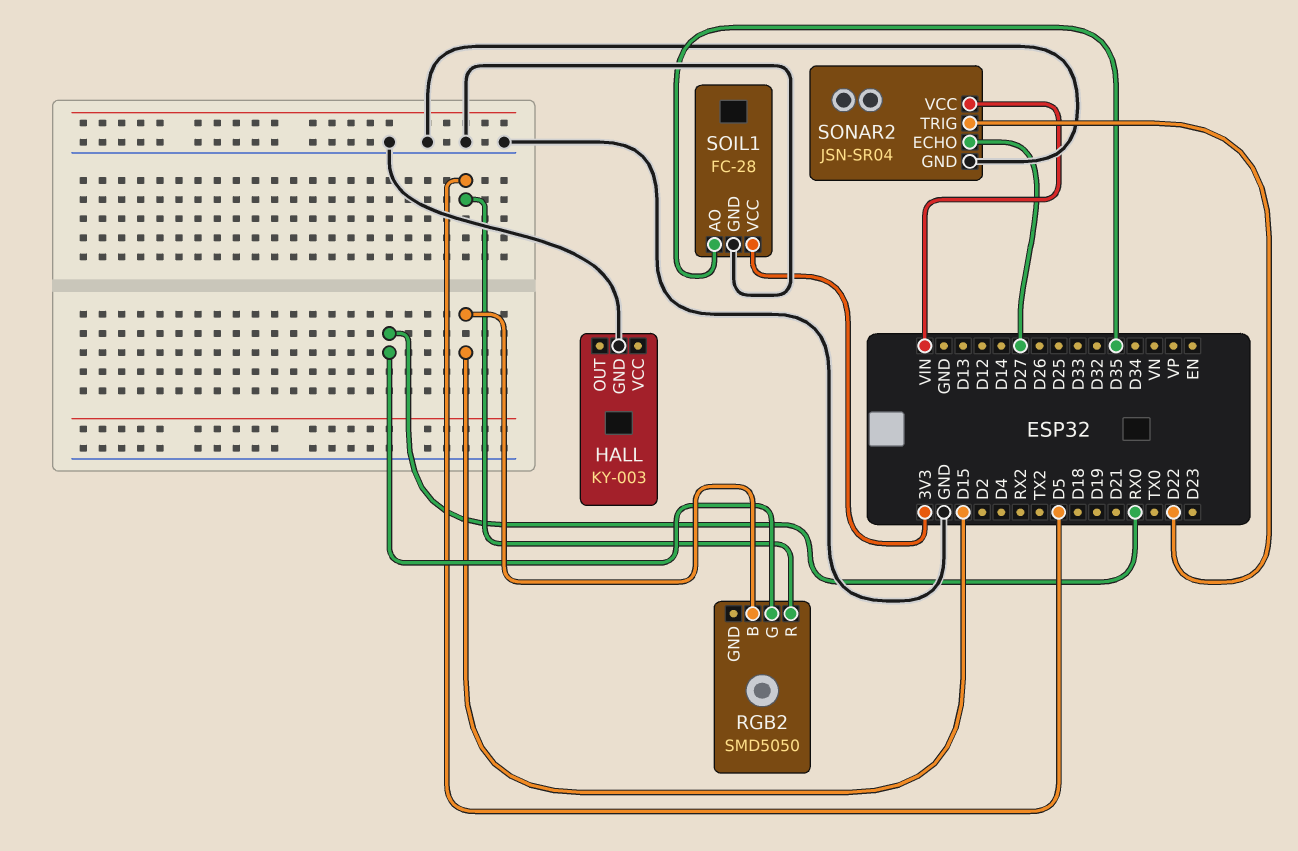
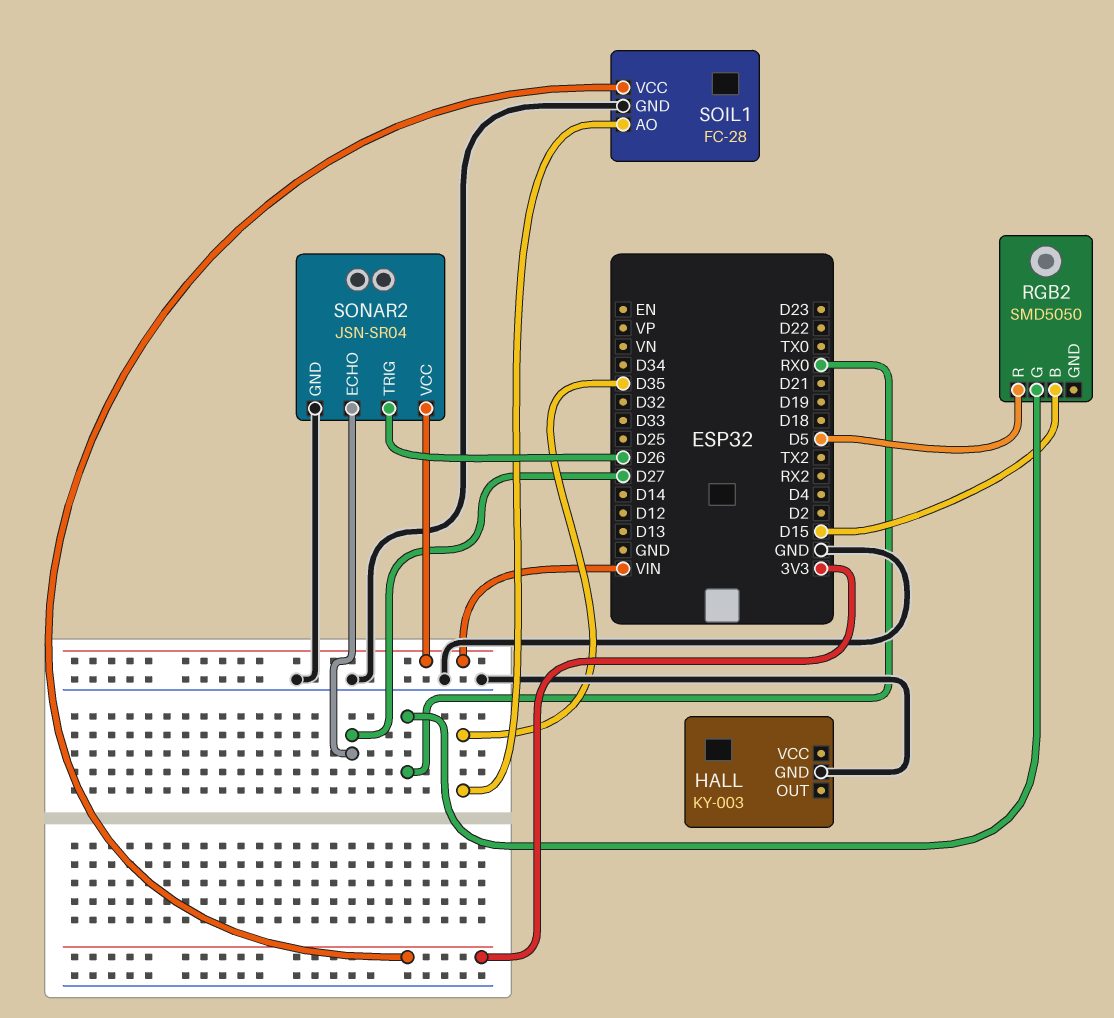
SONAR2 pin TRIG: D22 -> D26

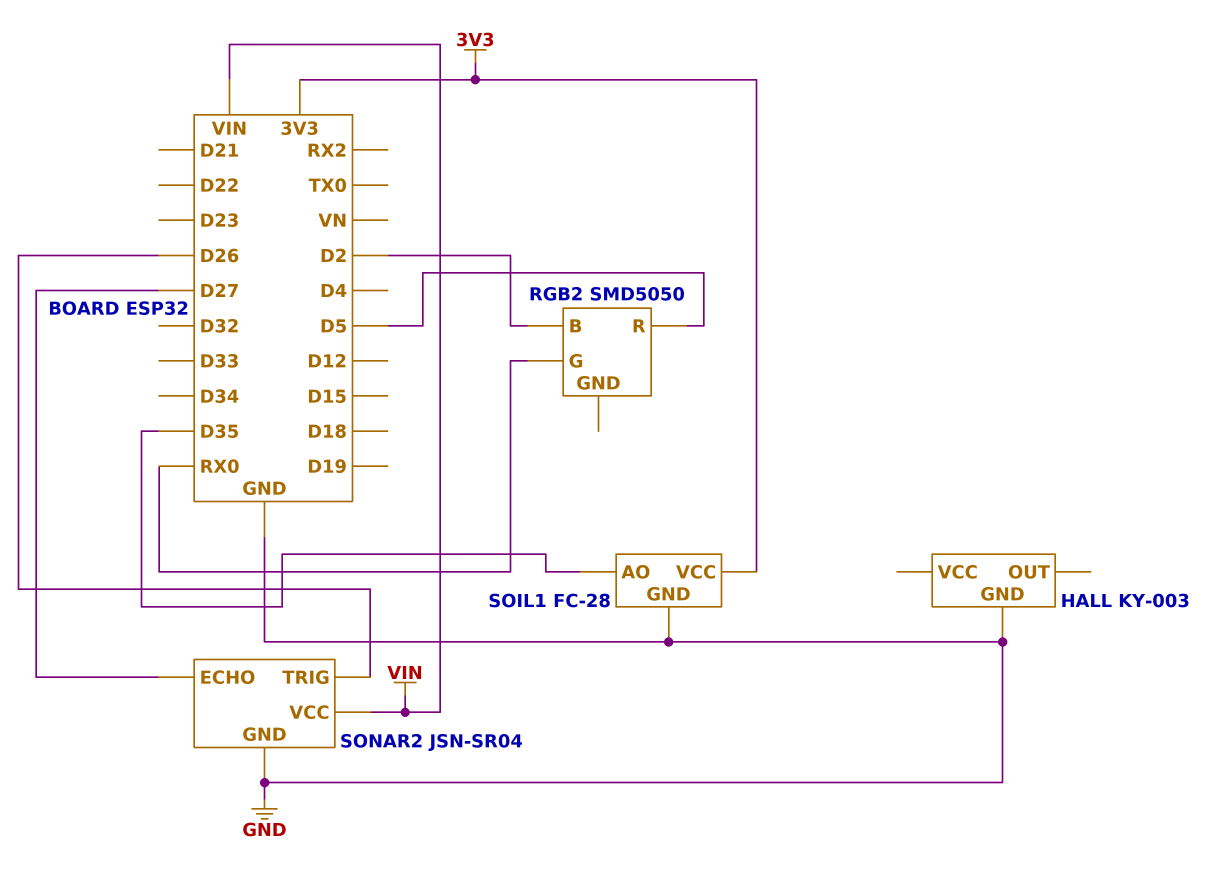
RGB2 pin B: D15 -> D2

